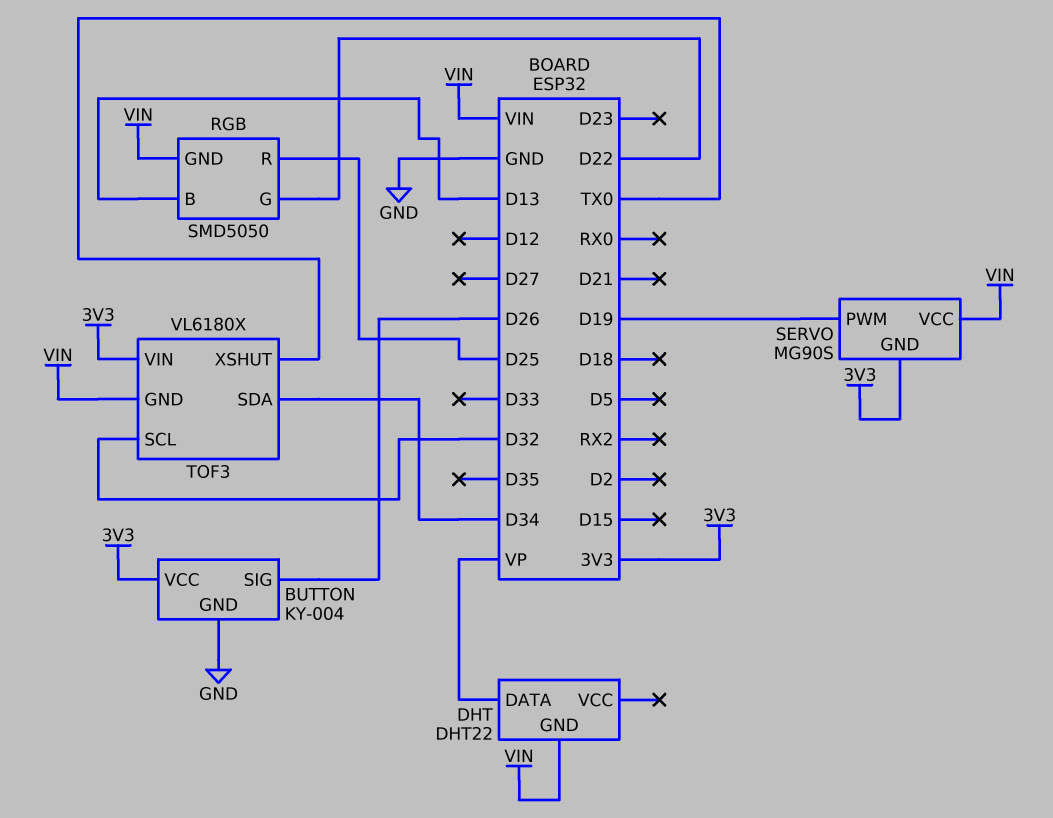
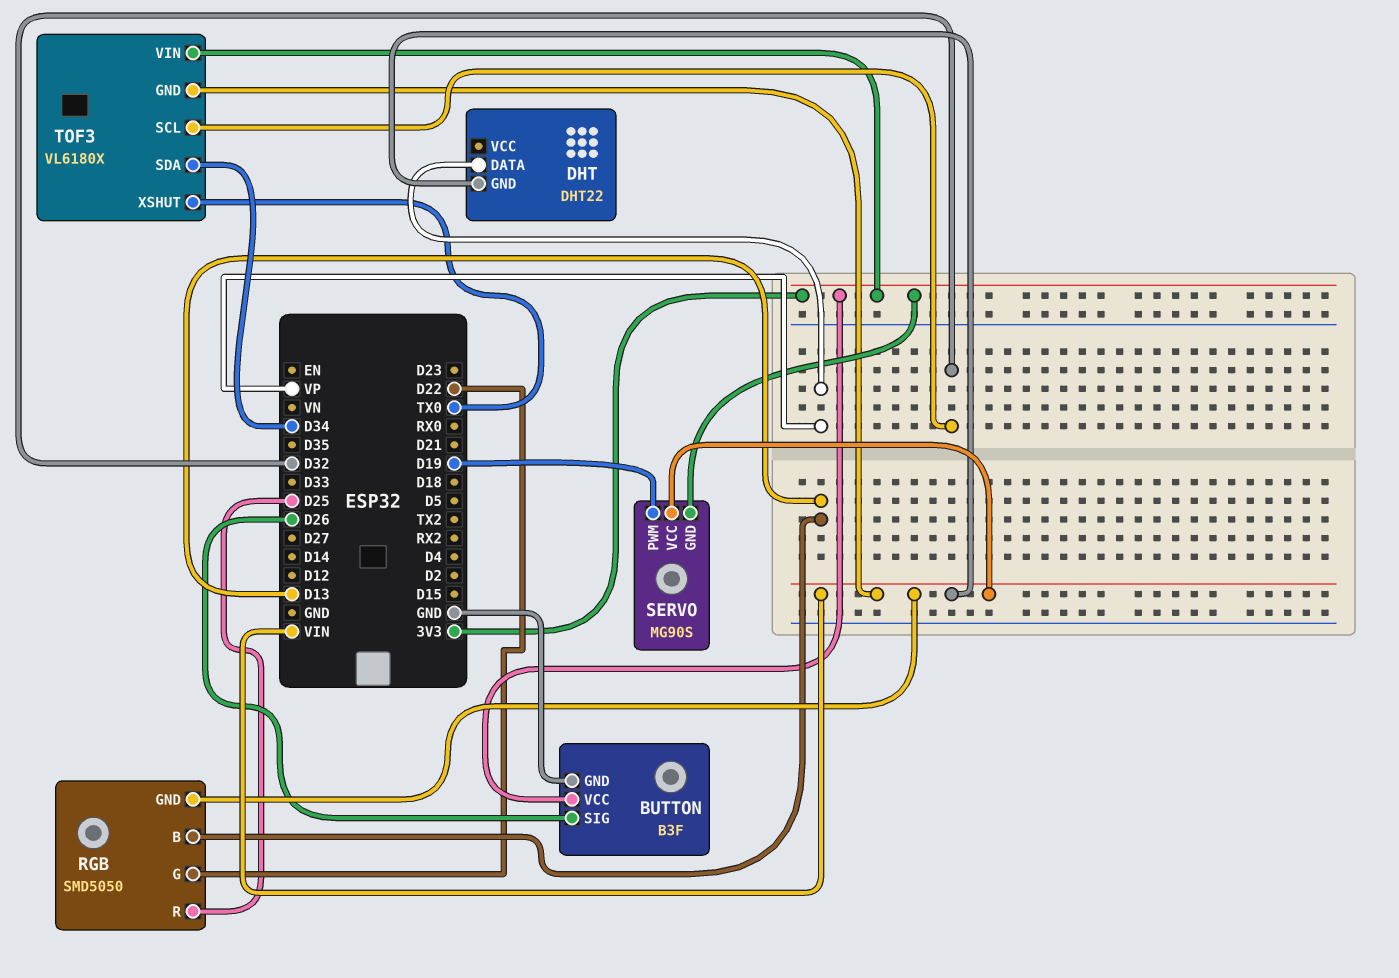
BUTTON: KY-004 -> B3F

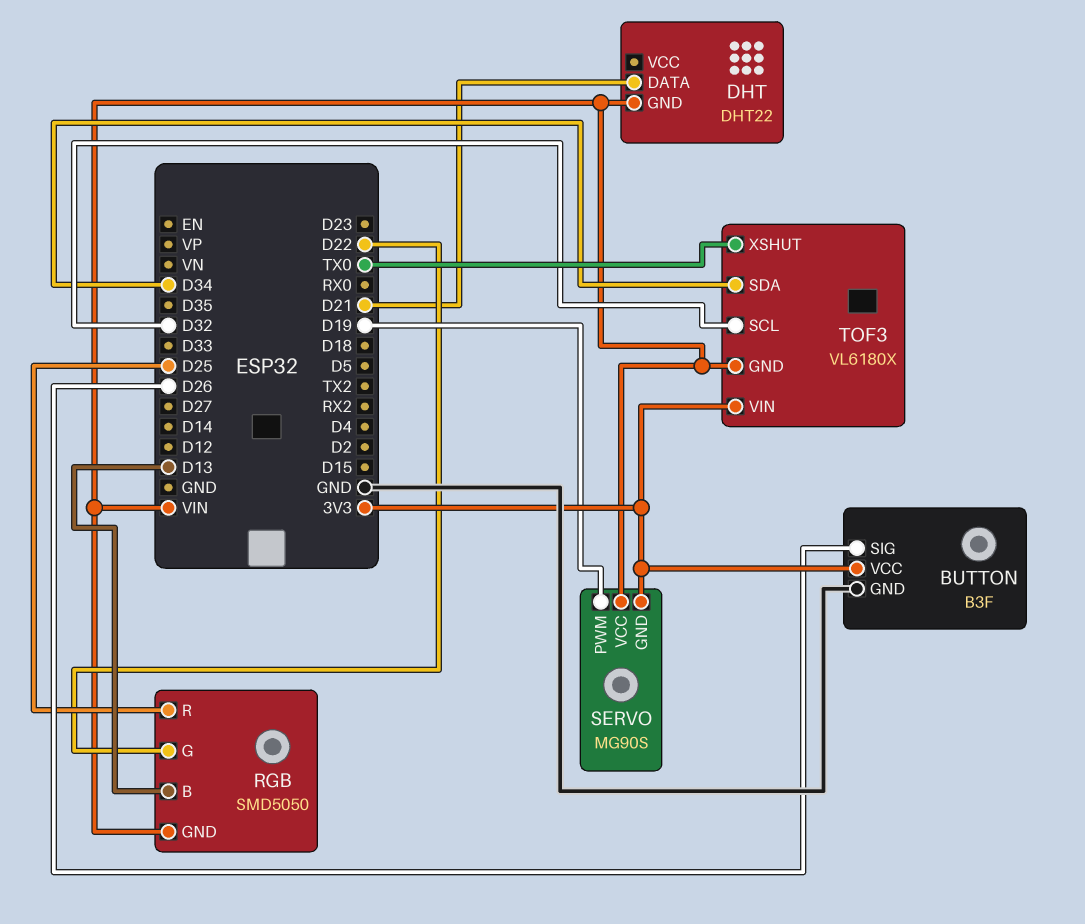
DHT pin DATA: VP -> D21

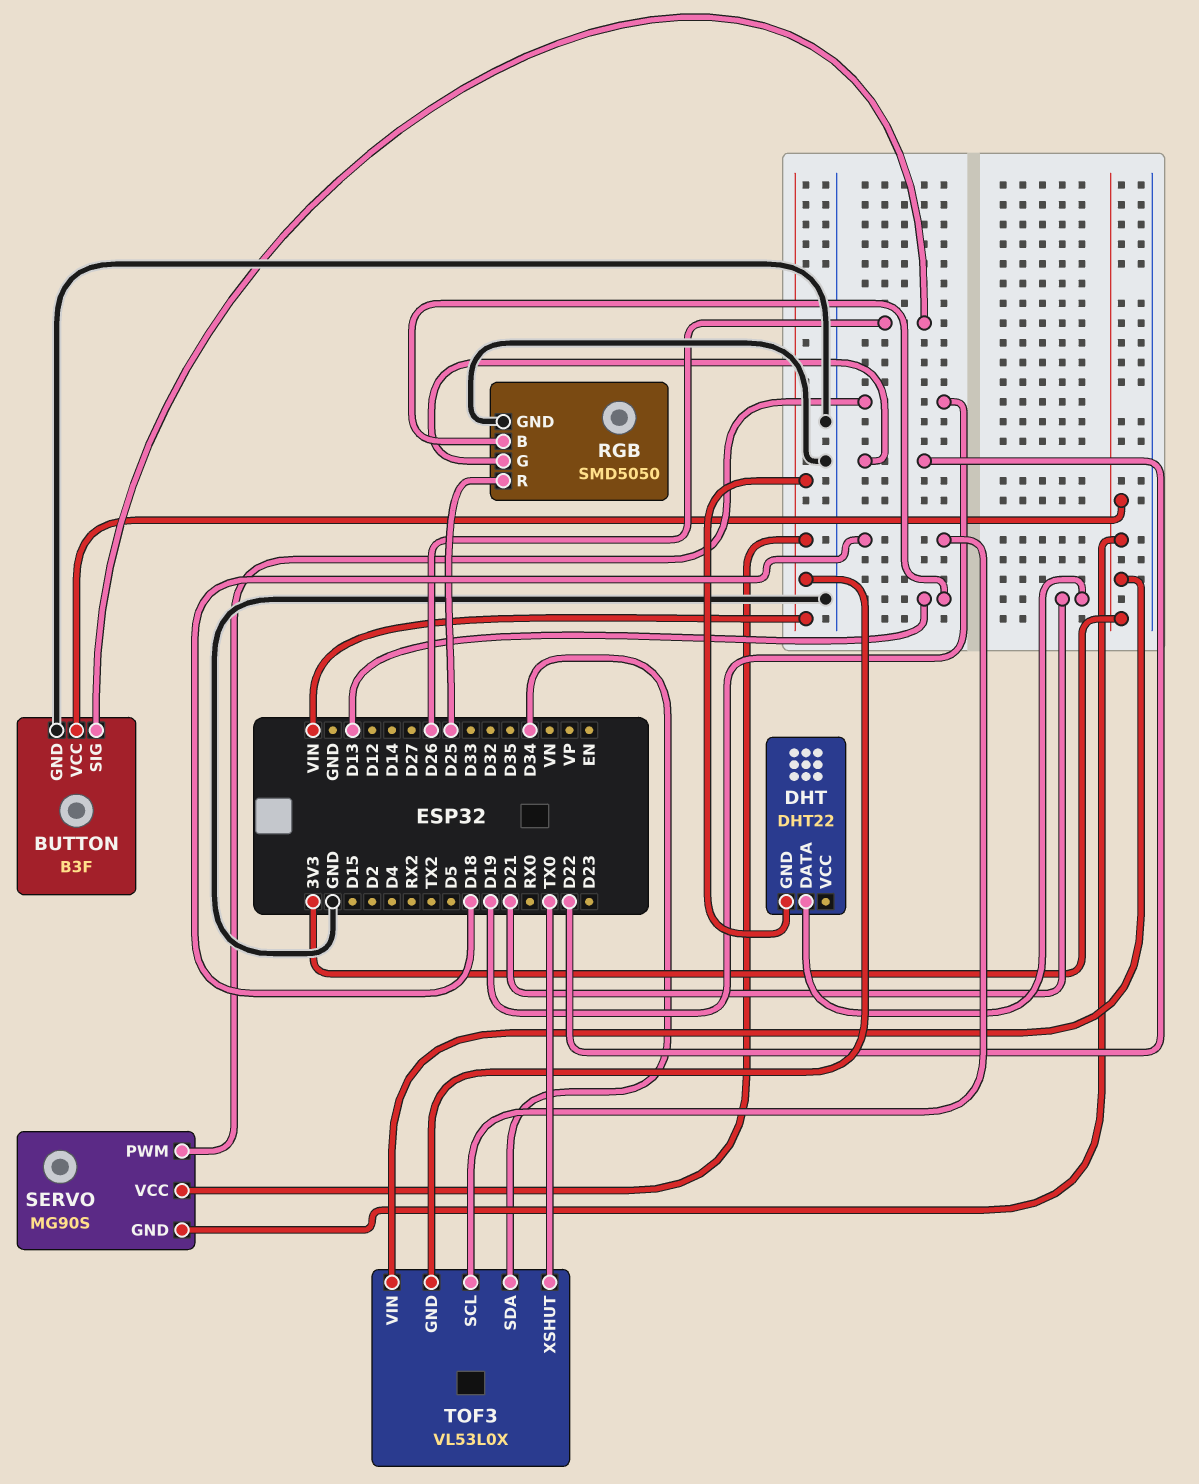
RGB pin GND: VIN -> GND
TOF3: VL6180X -> VL53L0X
TOF3 pin SCL: D32 -> D18

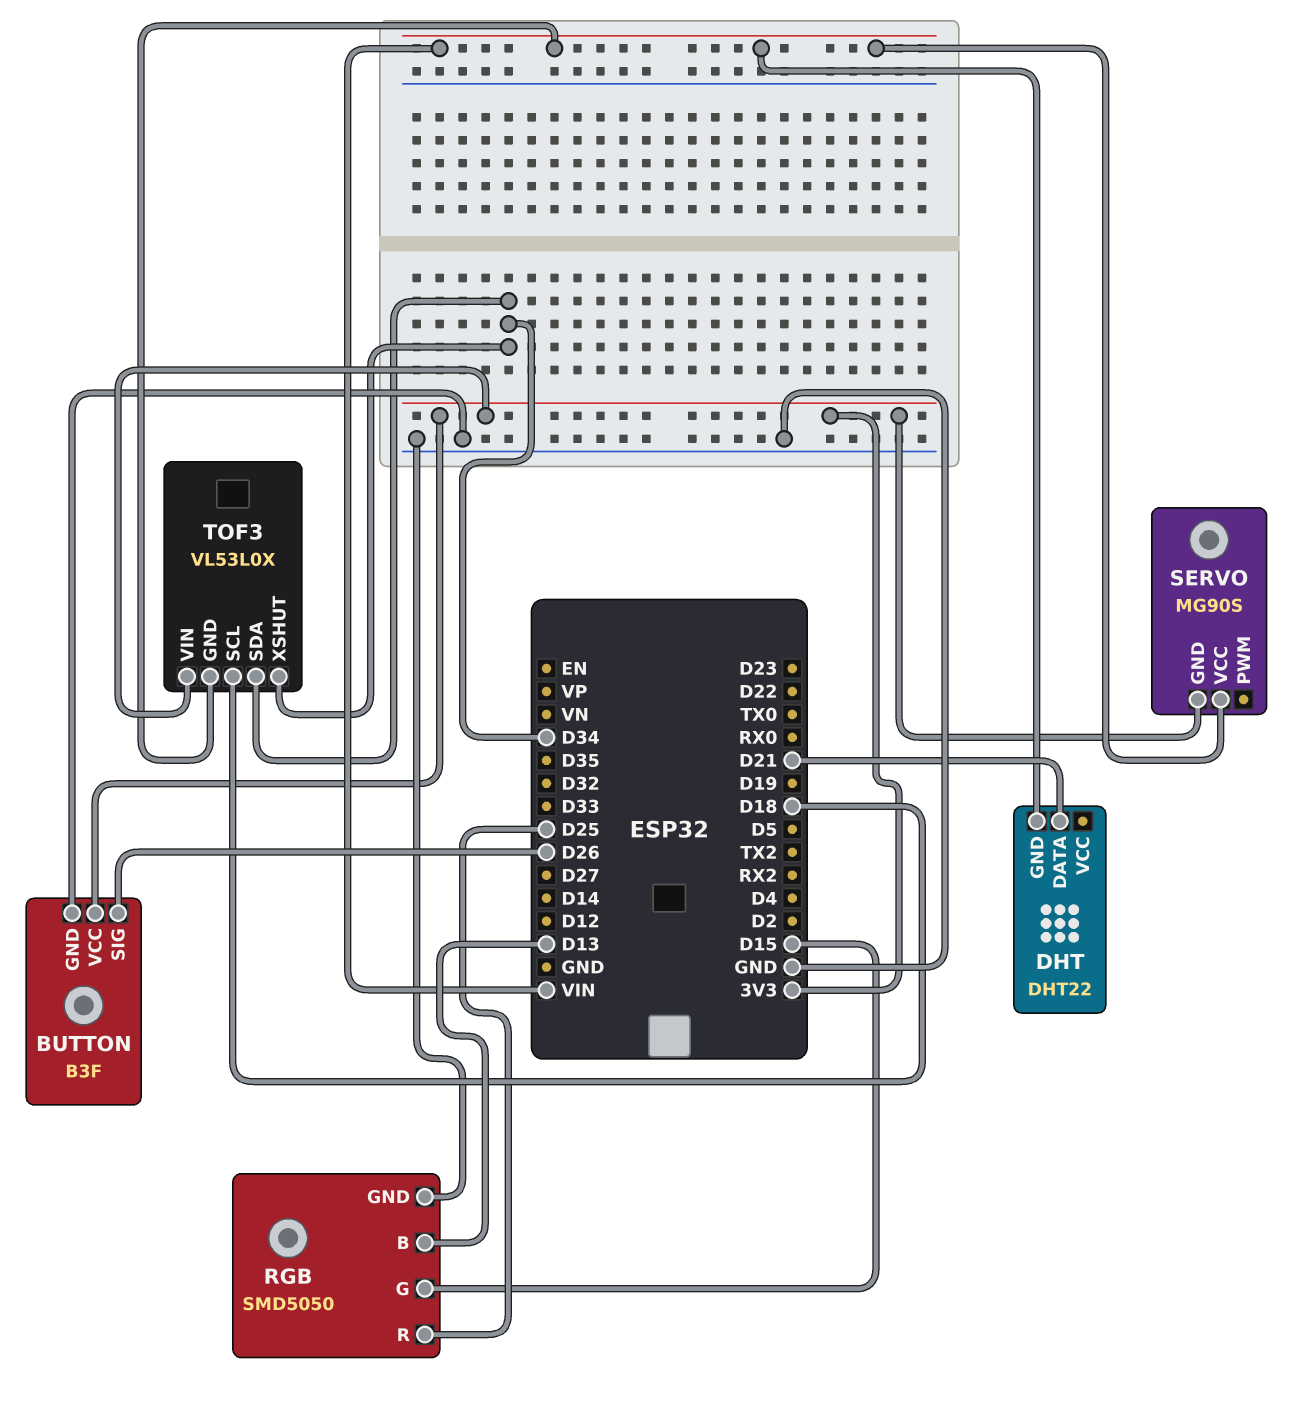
RGB pin G: D22 -> D15
SERVO pin PWM: D19 -> none
TOF3 pin XSHUT: TX0 -> D34

